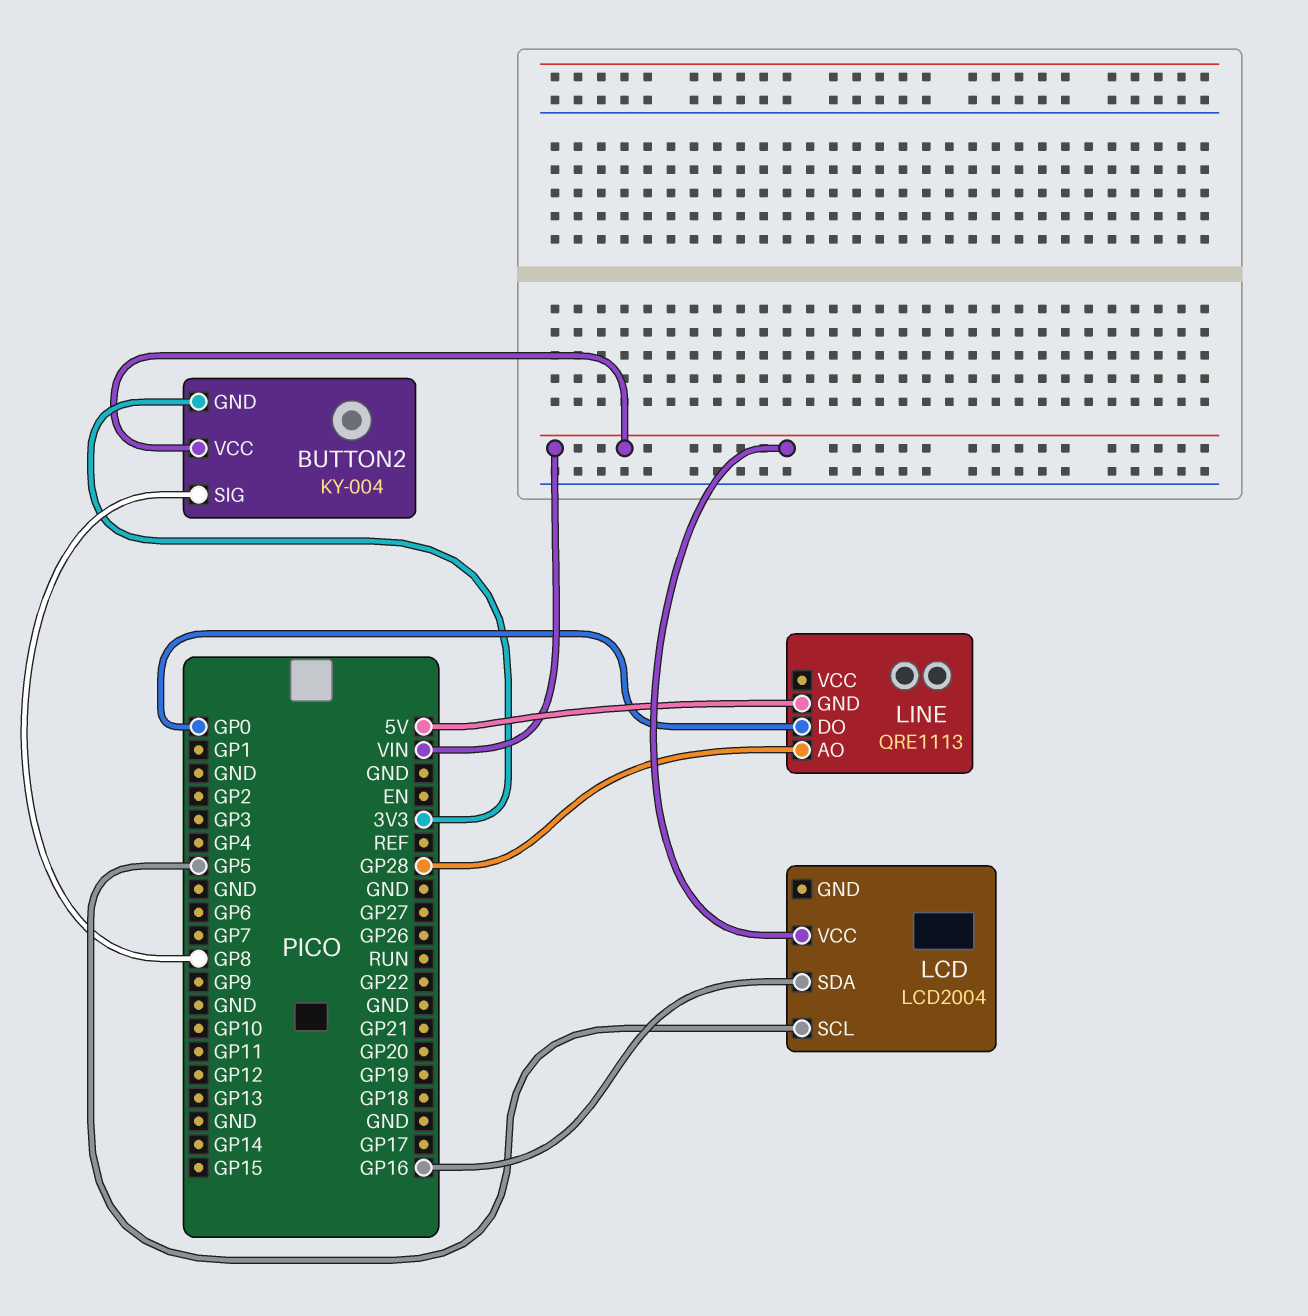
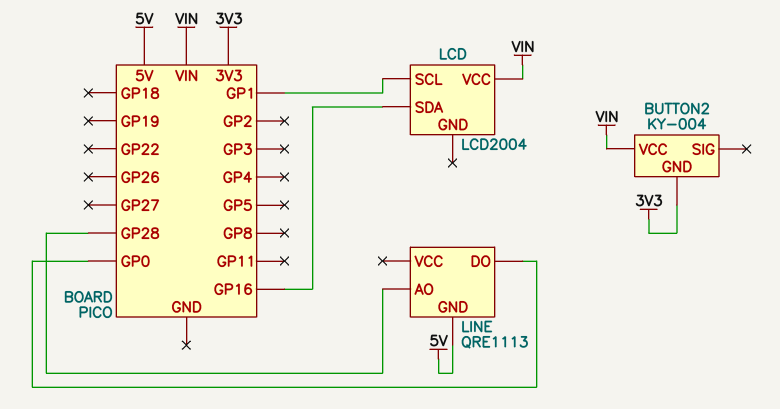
BUTTON2 pin SIG: GP8 -> none
LCD pin SCL: GP5 -> GP1

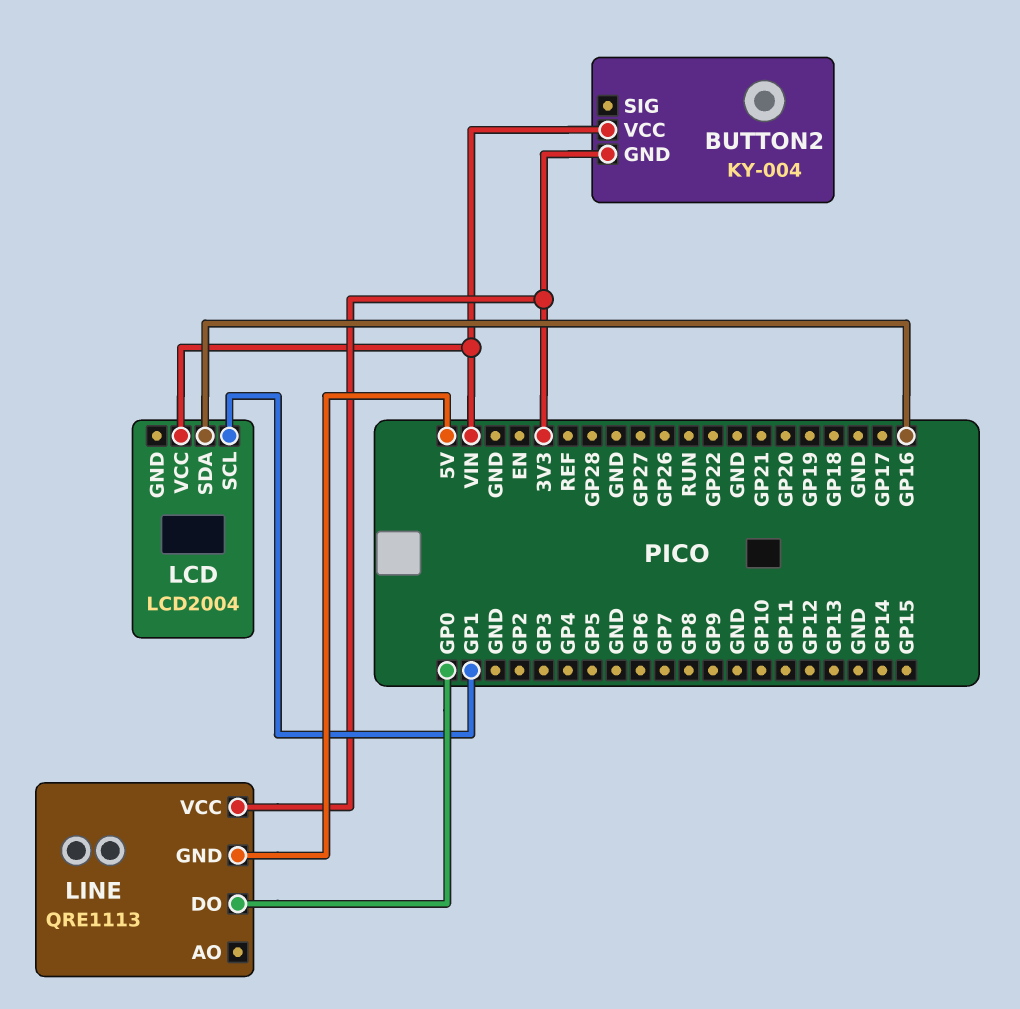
LINE pin AO: GP28 -> none
LINE pin VCC: none -> 3V3

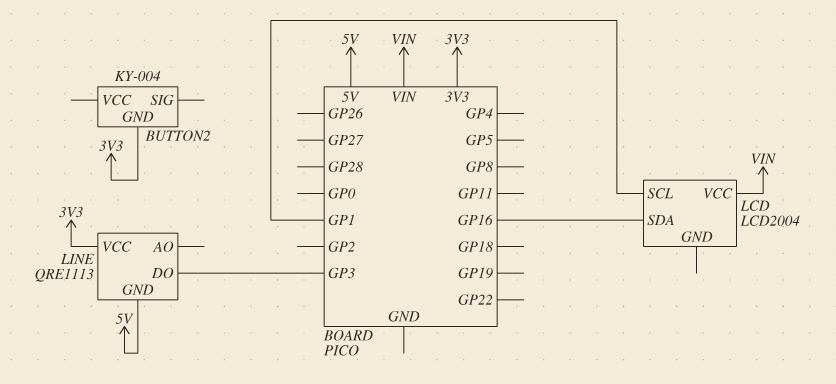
BUTTON2 pin VCC: VIN -> none
LINE pin DO: GP0 -> GP3

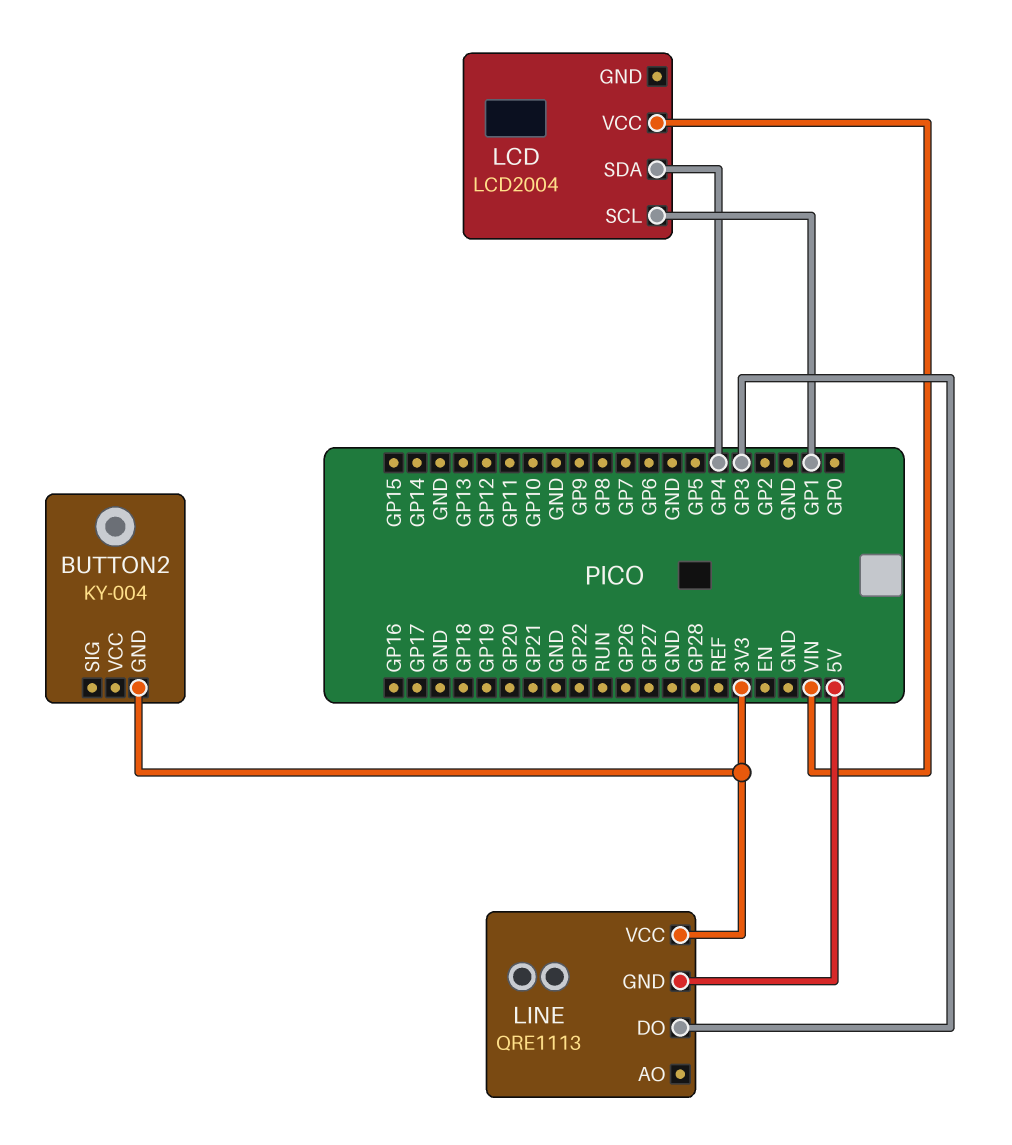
LCD pin SDA: GP16 -> GP4

